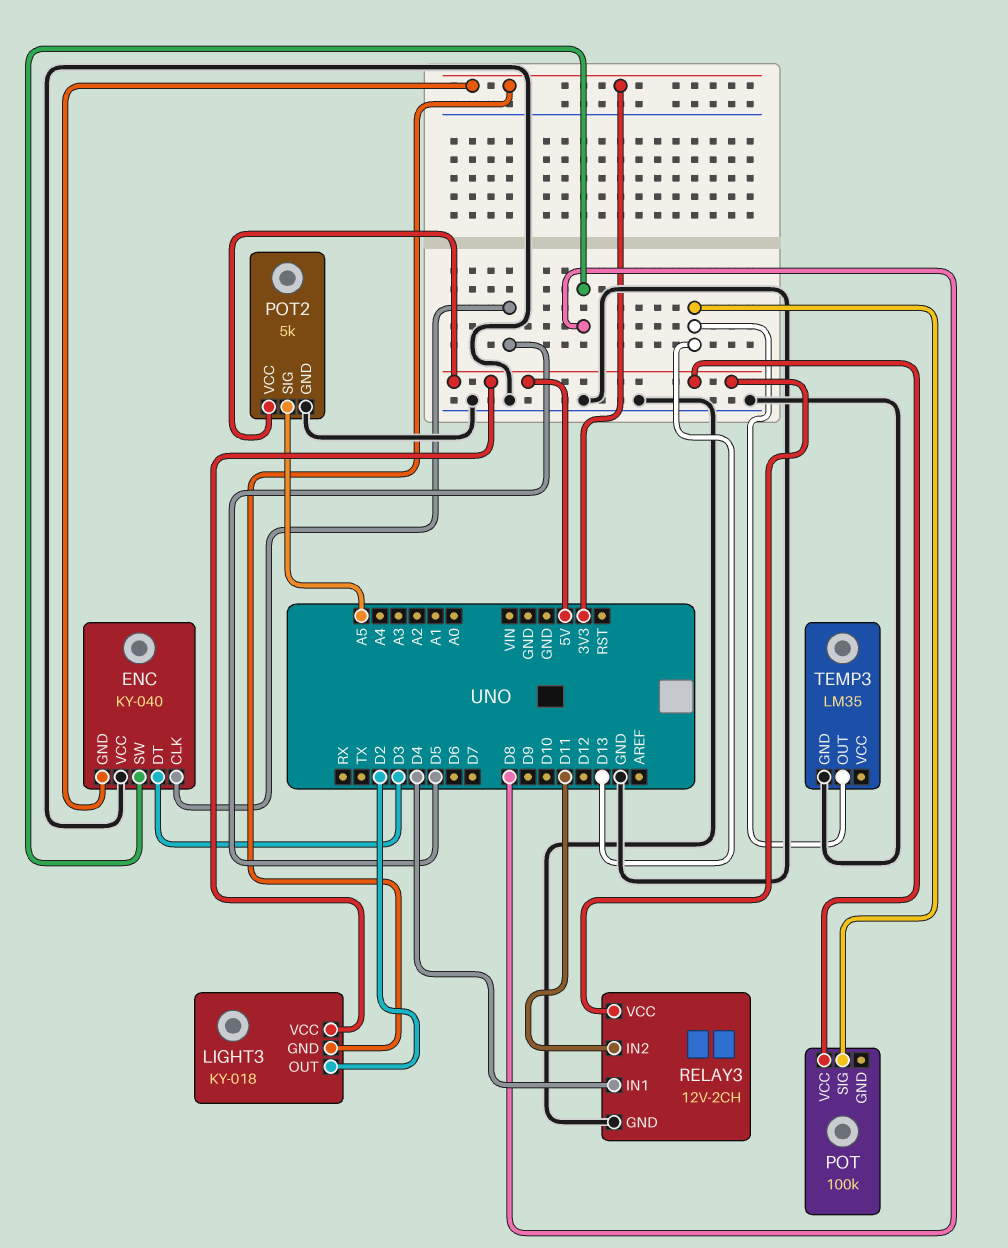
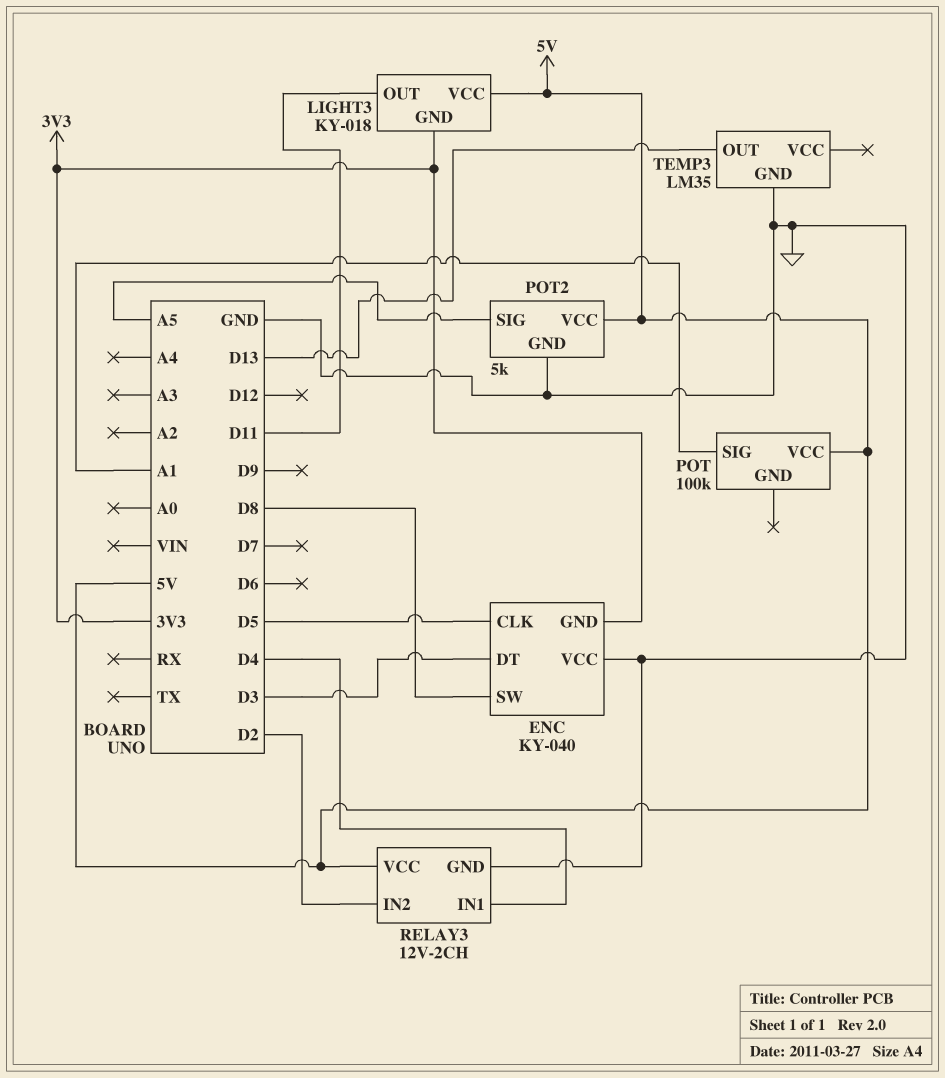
LIGHT3 pin OUT: D2 -> D11
POT pin SIG: D13 -> A1
RELAY3 pin IN2: D11 -> D2

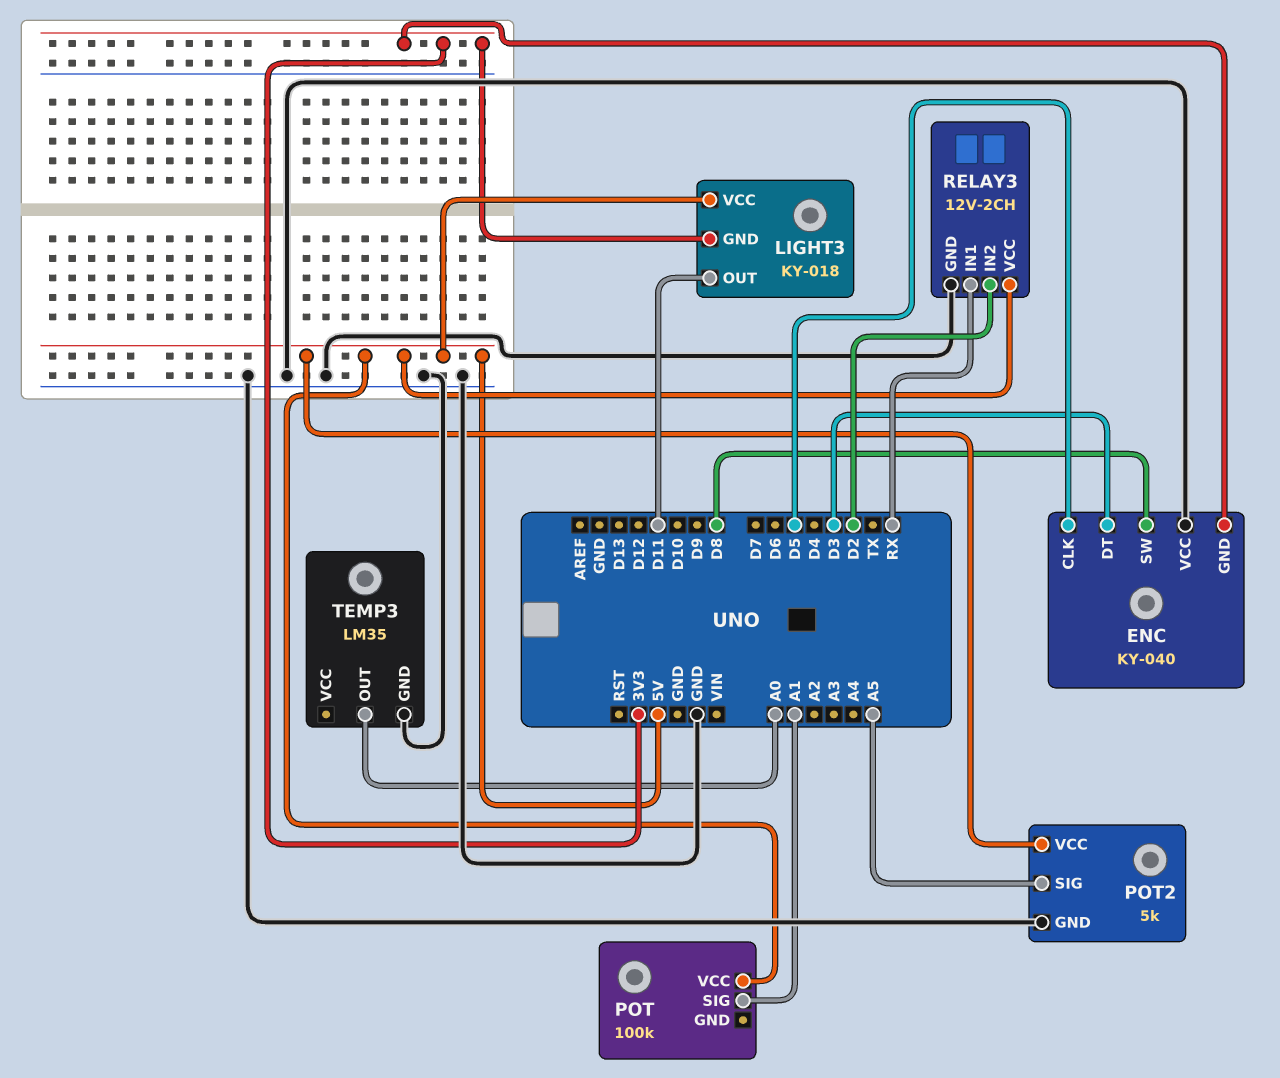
RELAY3 pin IN1: D4 -> RX
TEMP3 pin OUT: D13 -> A0

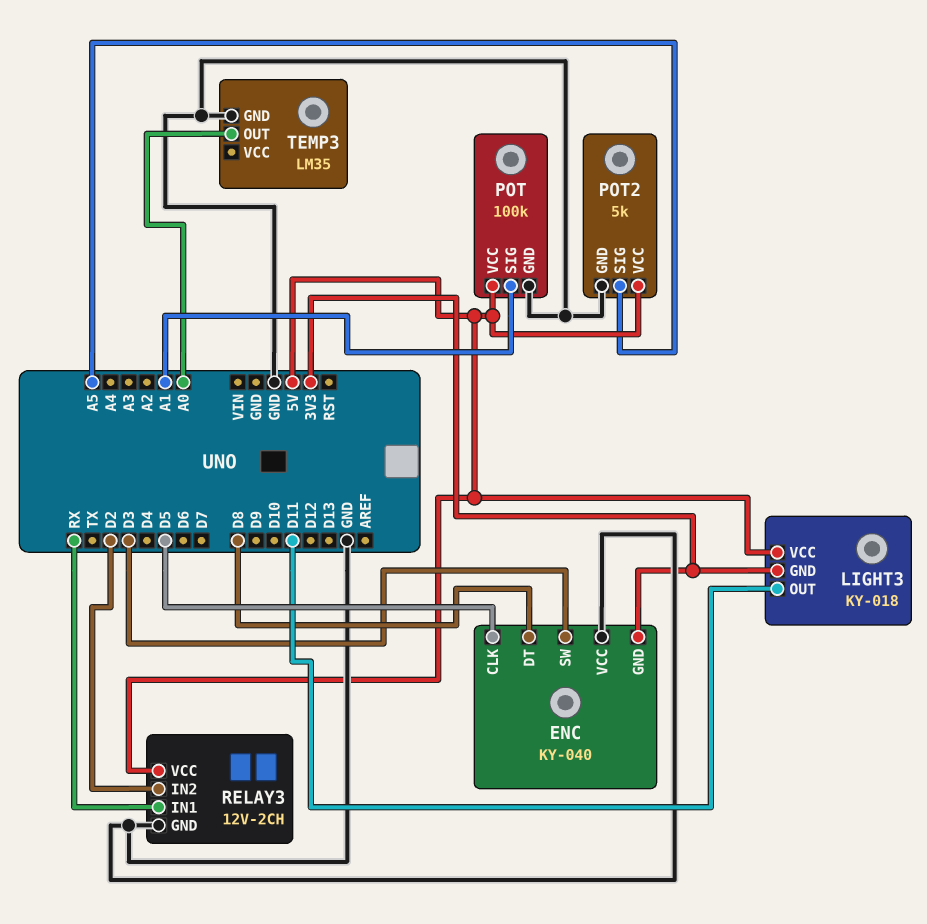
ENC pin DT: D3 -> D8
ENC pin SW: D8 -> D3
POT pin GND: none -> GND

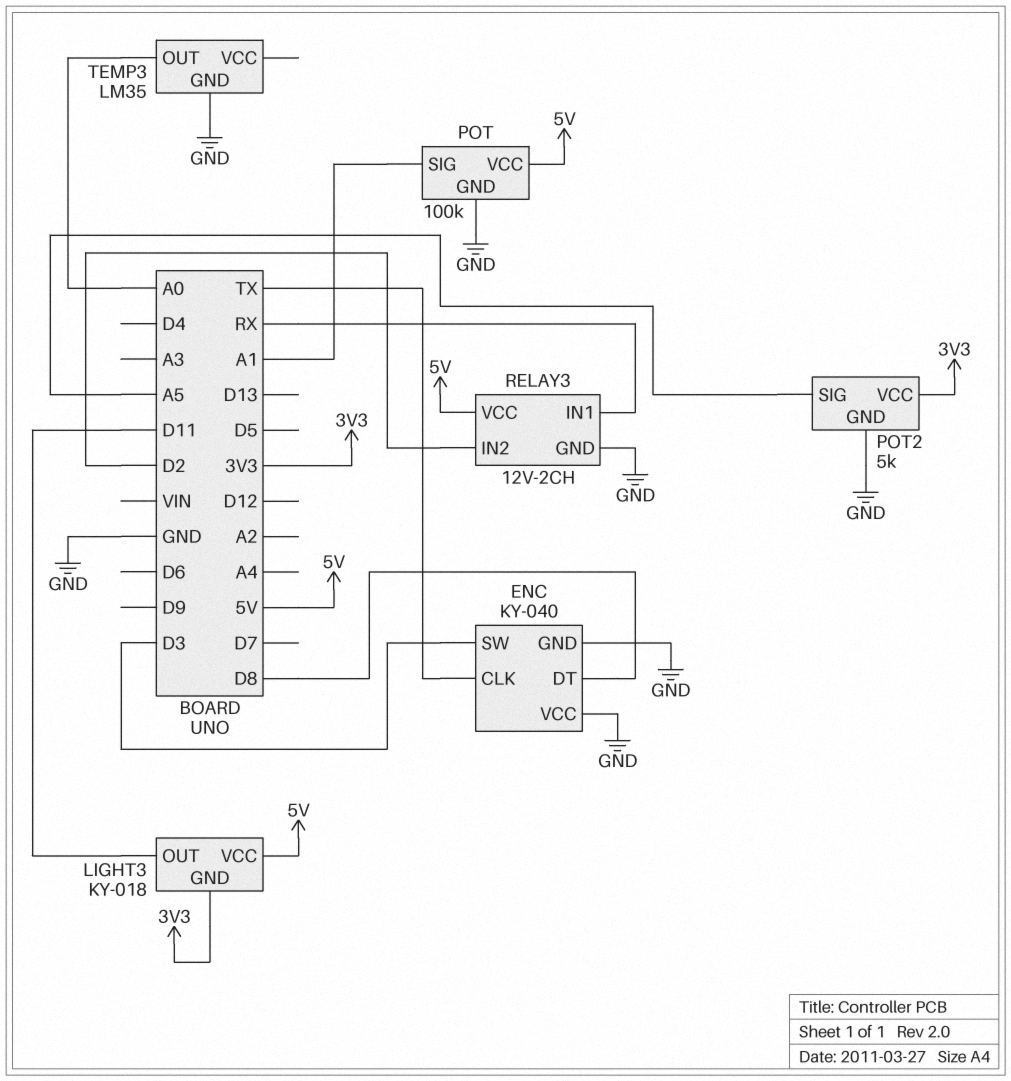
ENC pin CLK: D5 -> TX
ENC pin GND: 3V3 -> GND
POT2 pin VCC: 5V -> 3V3

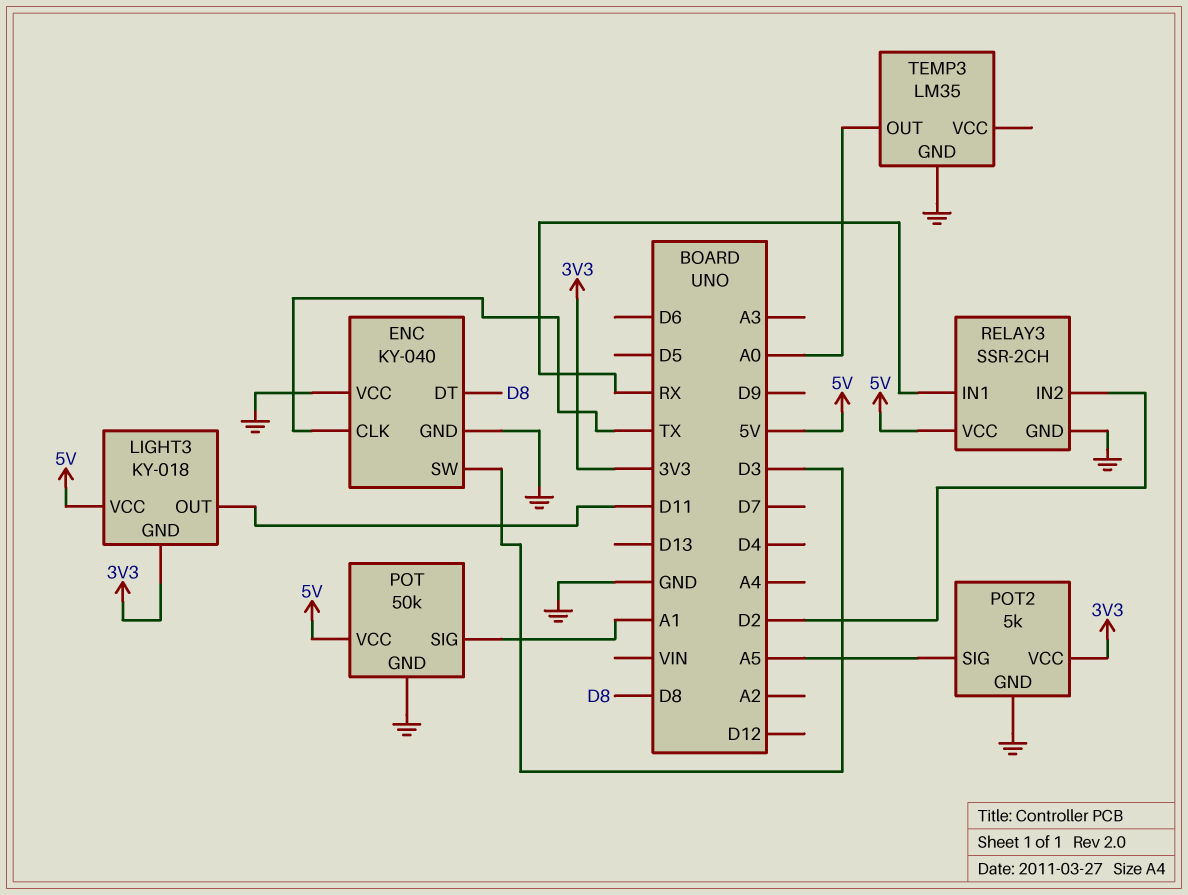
POT: 100k -> 50k
RELAY3: 12V-2CH -> SSR-2CH

